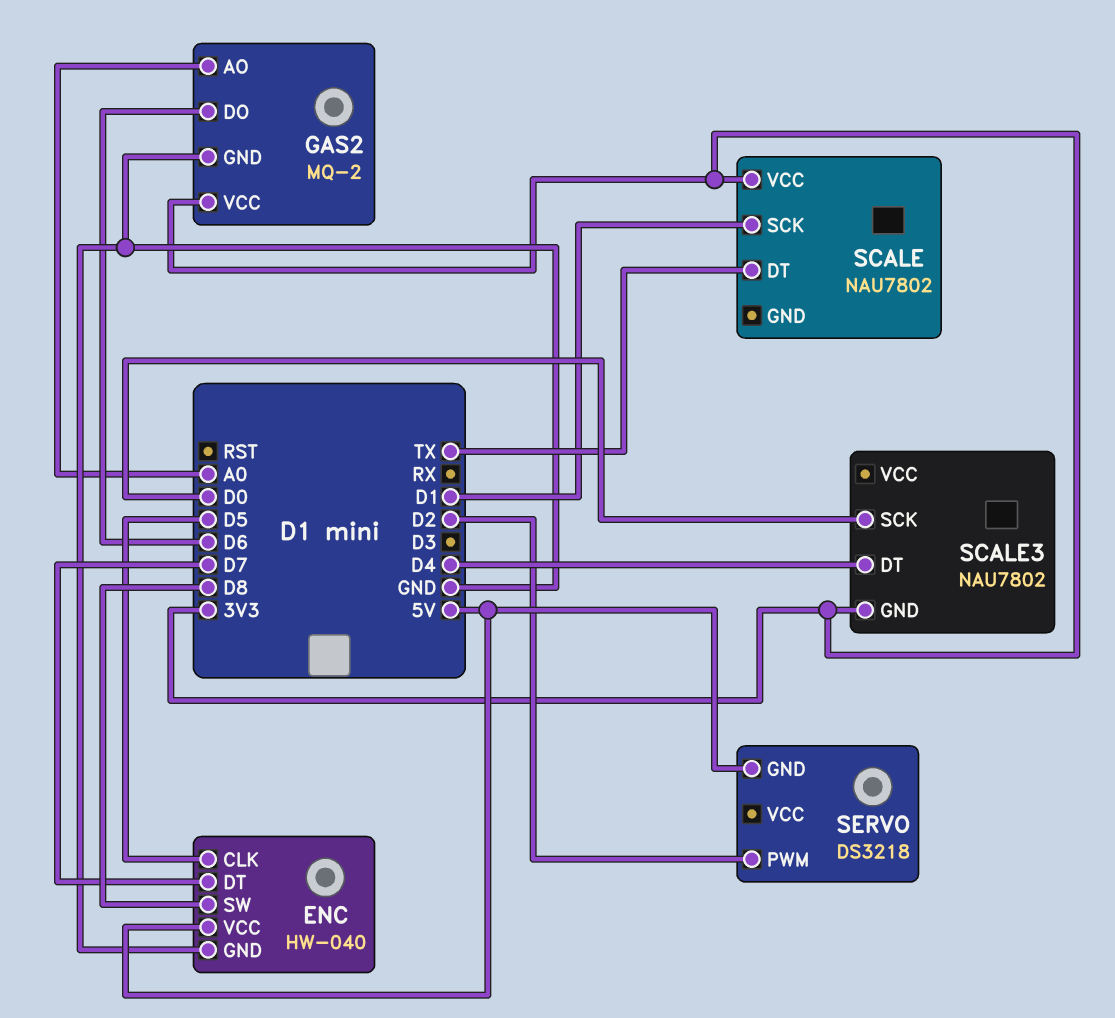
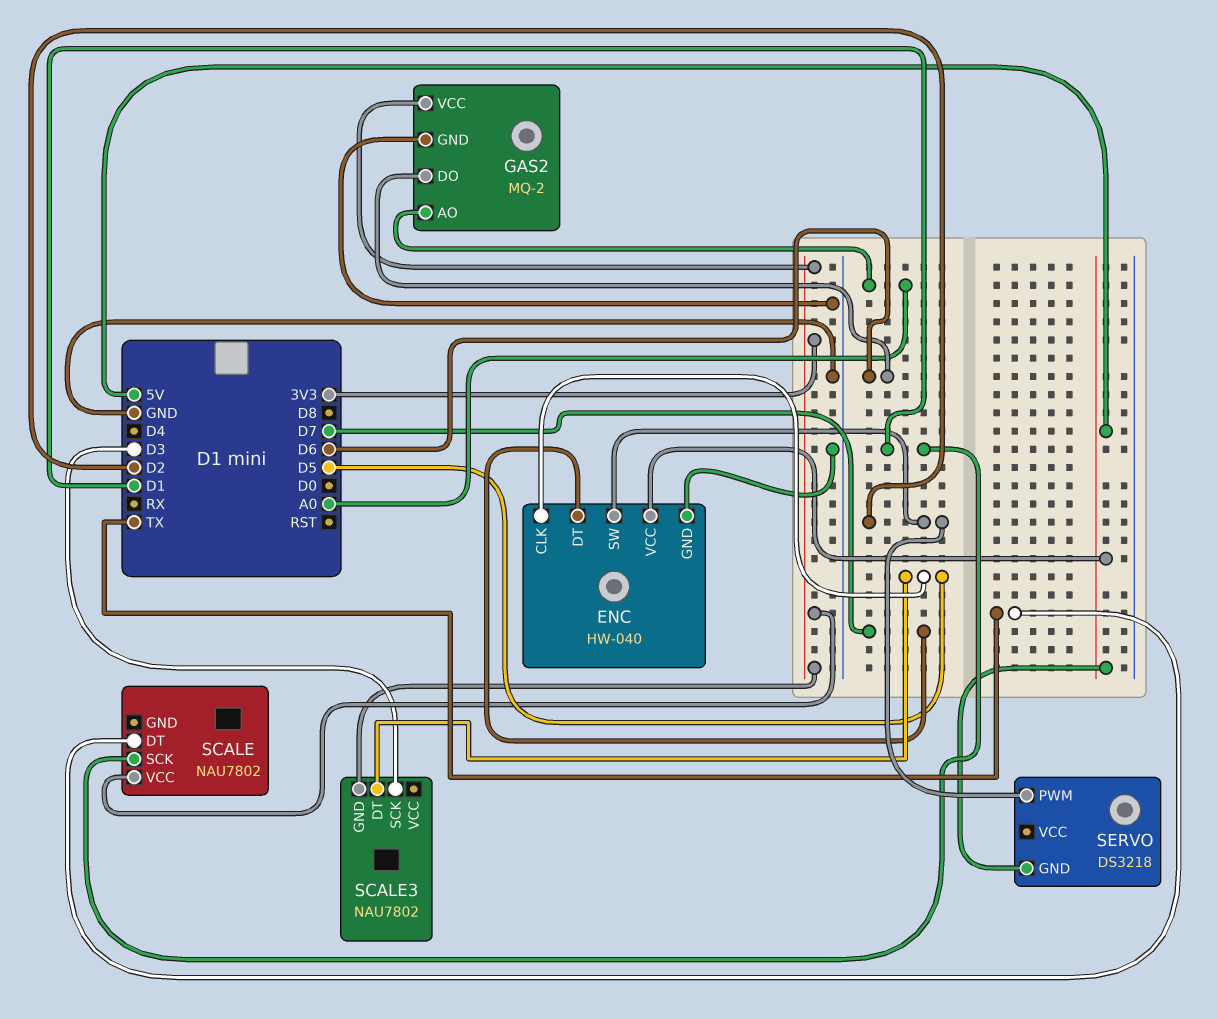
ENC pin SW: D8 -> D2
SCALE3 pin DT: D4 -> D5
SCALE3 pin SCK: D0 -> D3

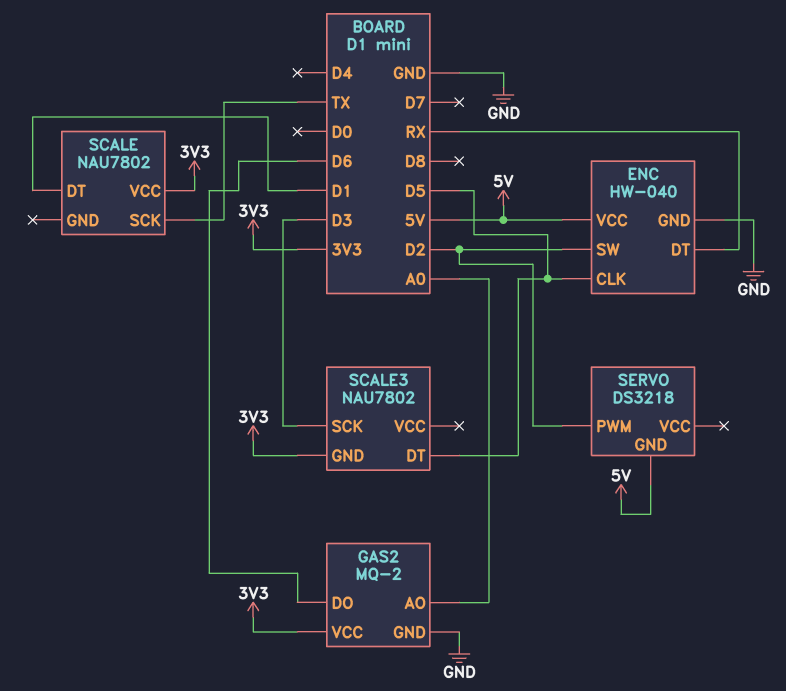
ENC pin DT: D7 -> RX
SCALE pin DT: TX -> D1
SCALE pin SCK: D1 -> TX

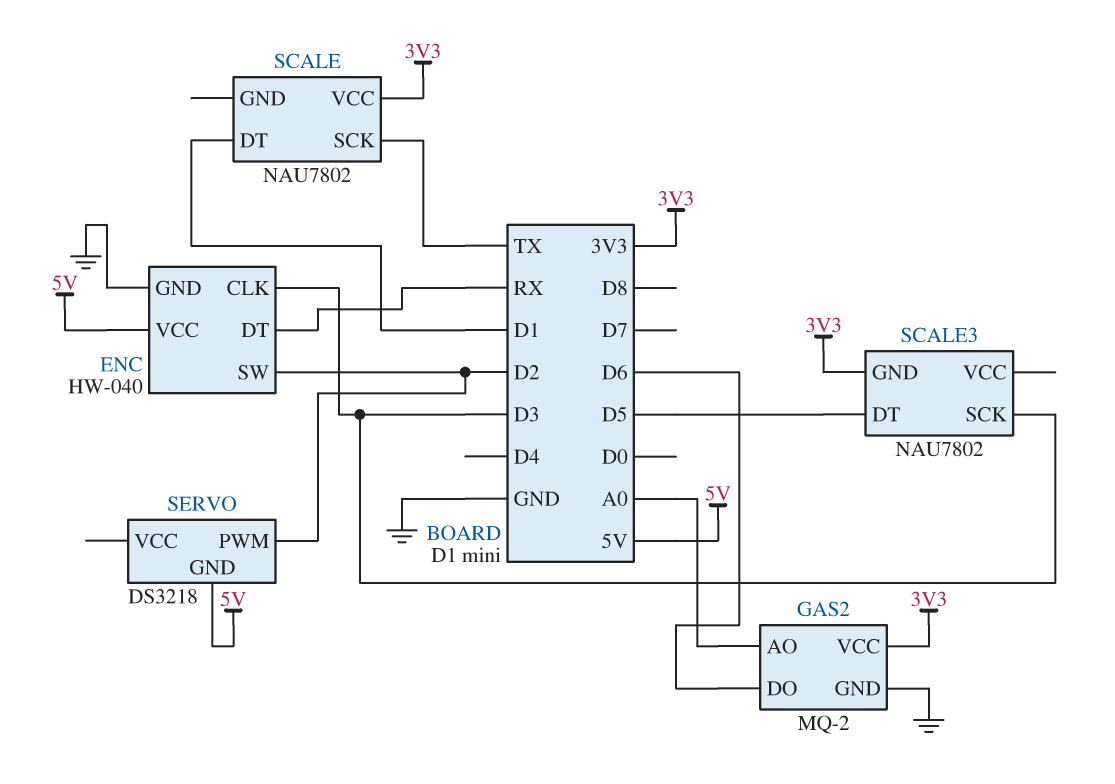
ENC pin CLK: D5 -> D3

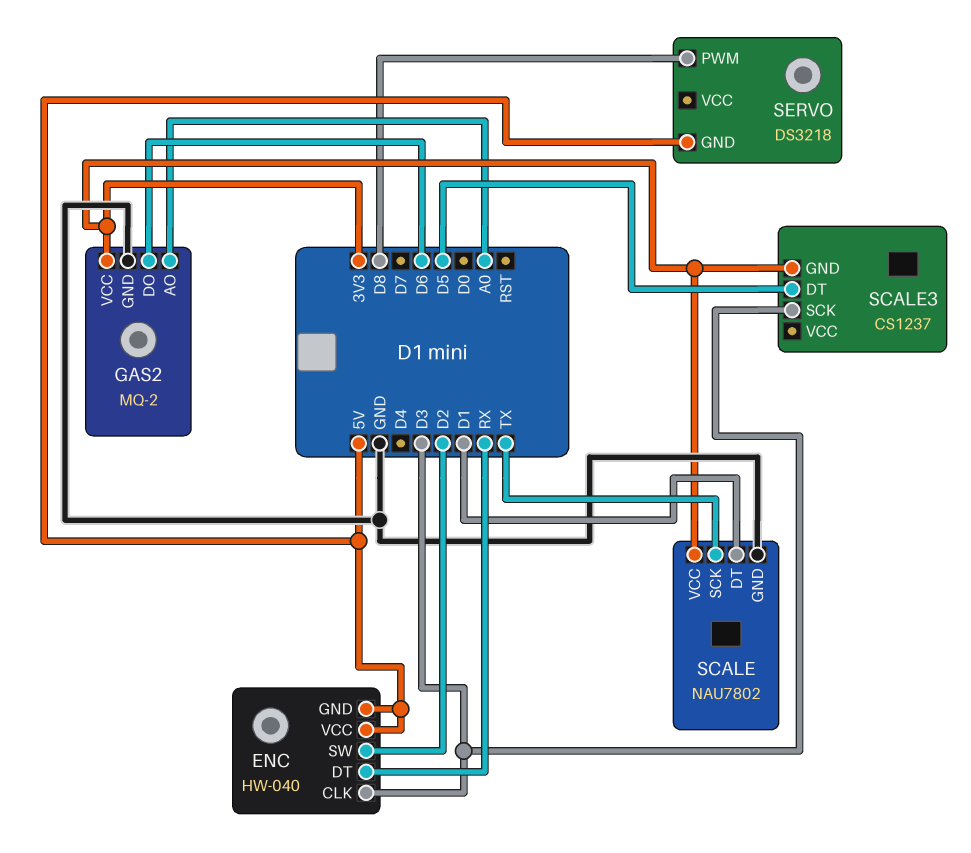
ENC pin GND: GND -> 5V
SCALE pin GND: none -> GND
SCALE3: NAU7802 -> CS1237
SERVO pin PWM: D2 -> D8

